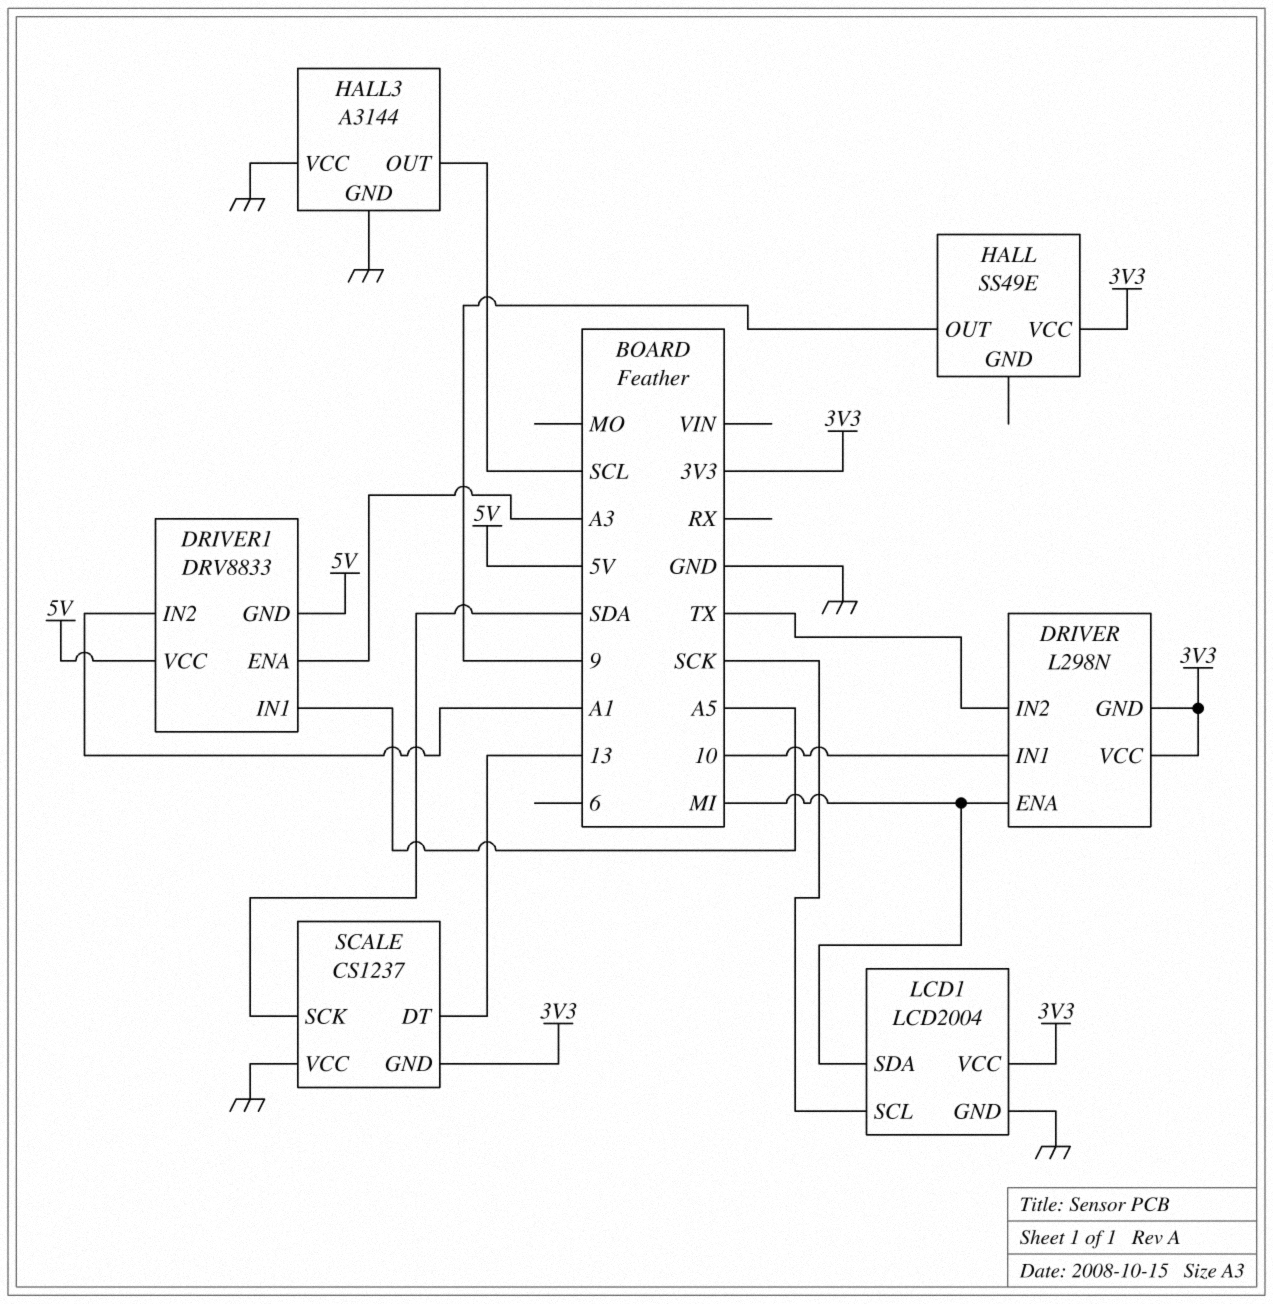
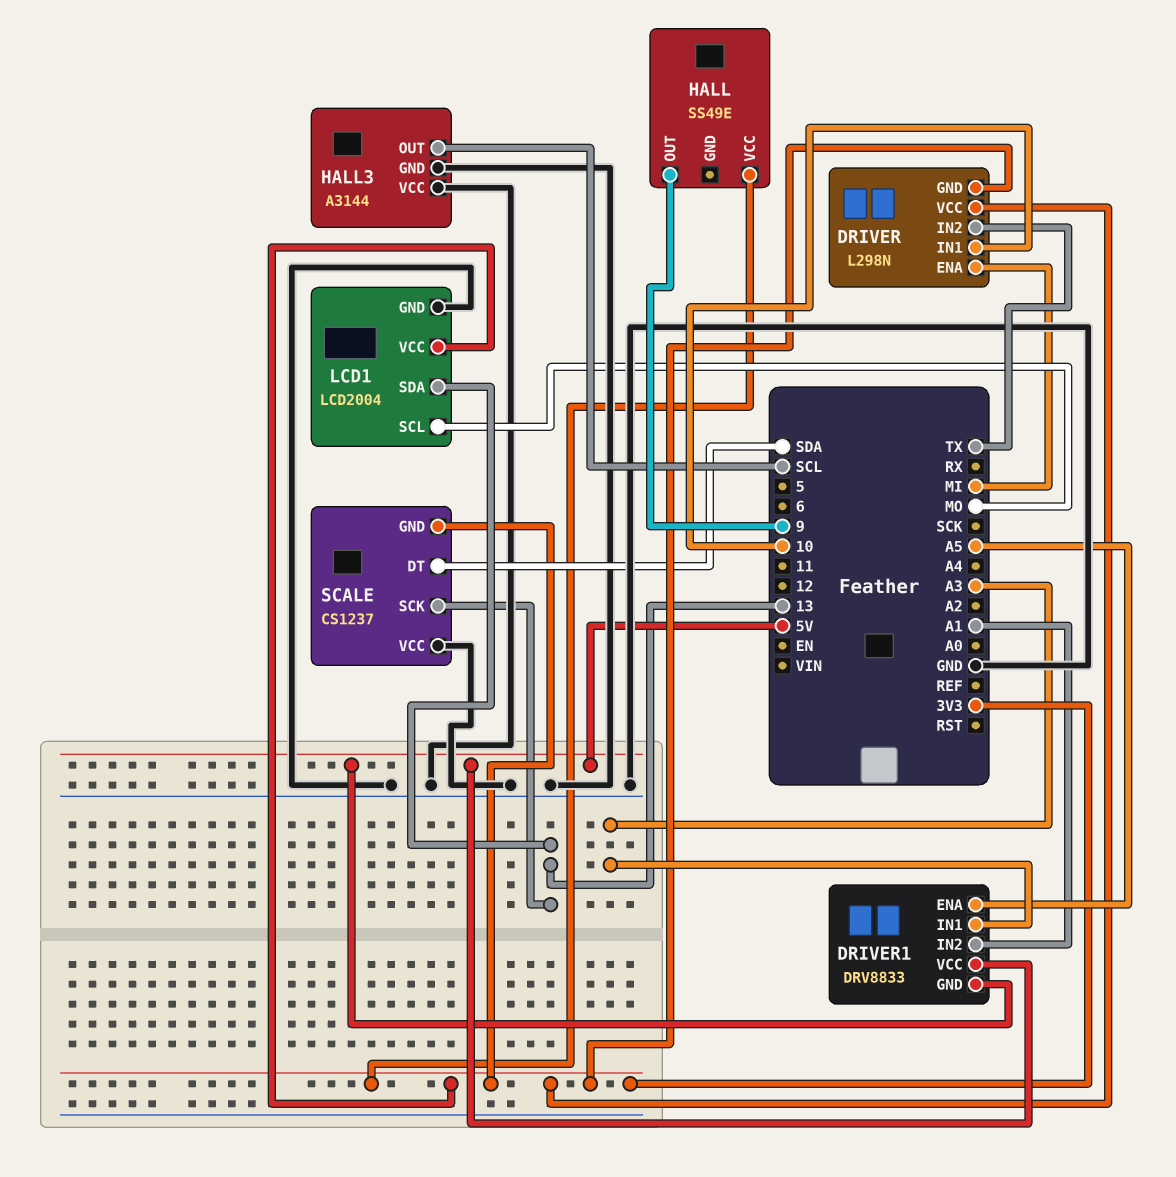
DRIVER1 pin ENA: A3 -> A5
DRIVER1 pin IN1: A5 -> A3
LCD1 pin SCL: SCK -> MO
LCD1 pin SDA: MI -> 13
SCALE pin DT: 13 -> SDA
SCALE pin SCK: SDA -> 13

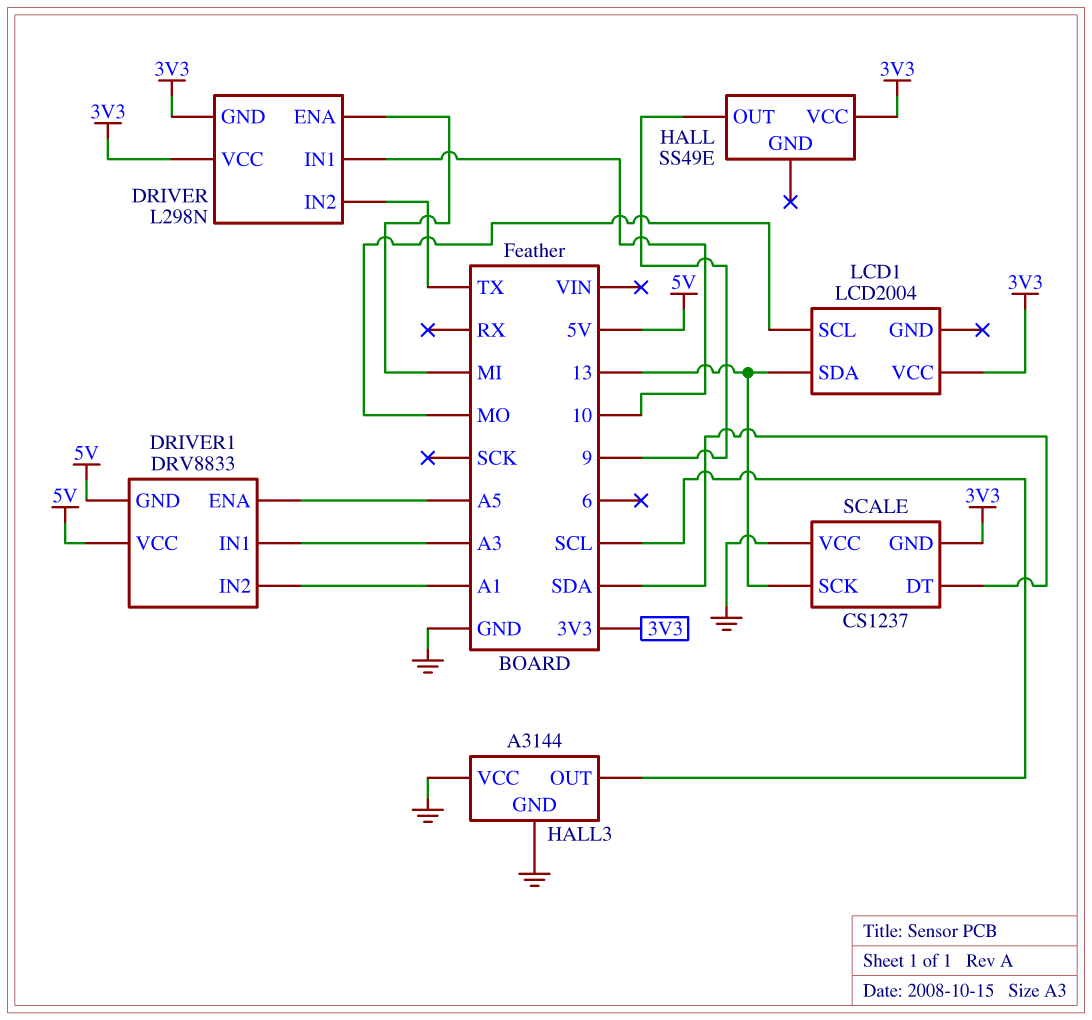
LCD1 pin GND: GND -> none

